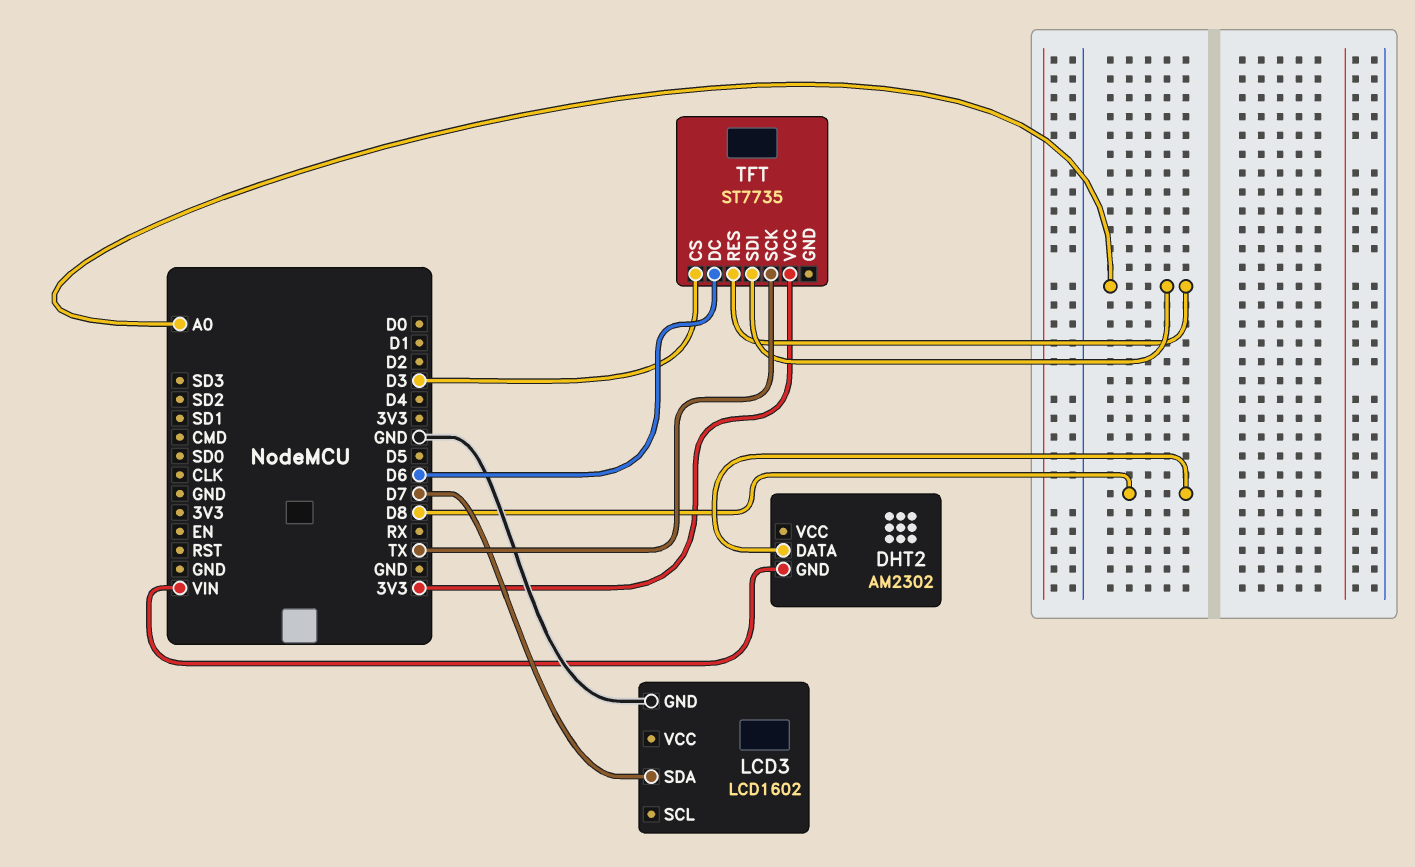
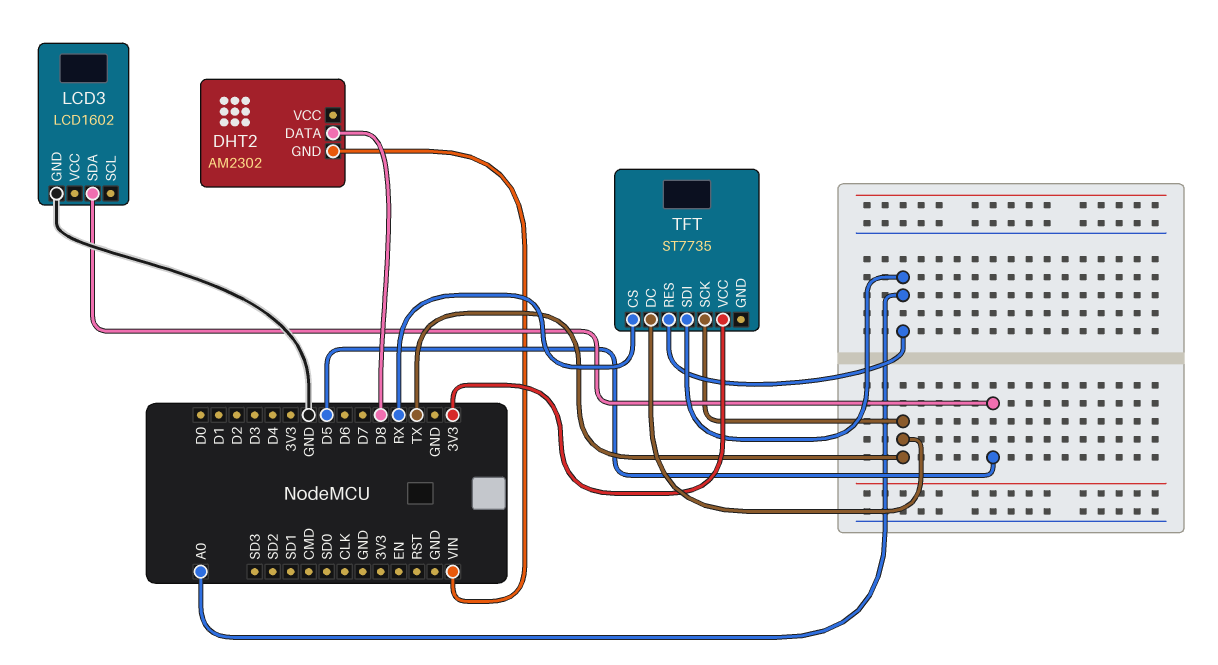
LCD3 pin SDA: D7 -> D5
TFT pin CS: D3 -> RX
TFT pin DC: D6 -> TX

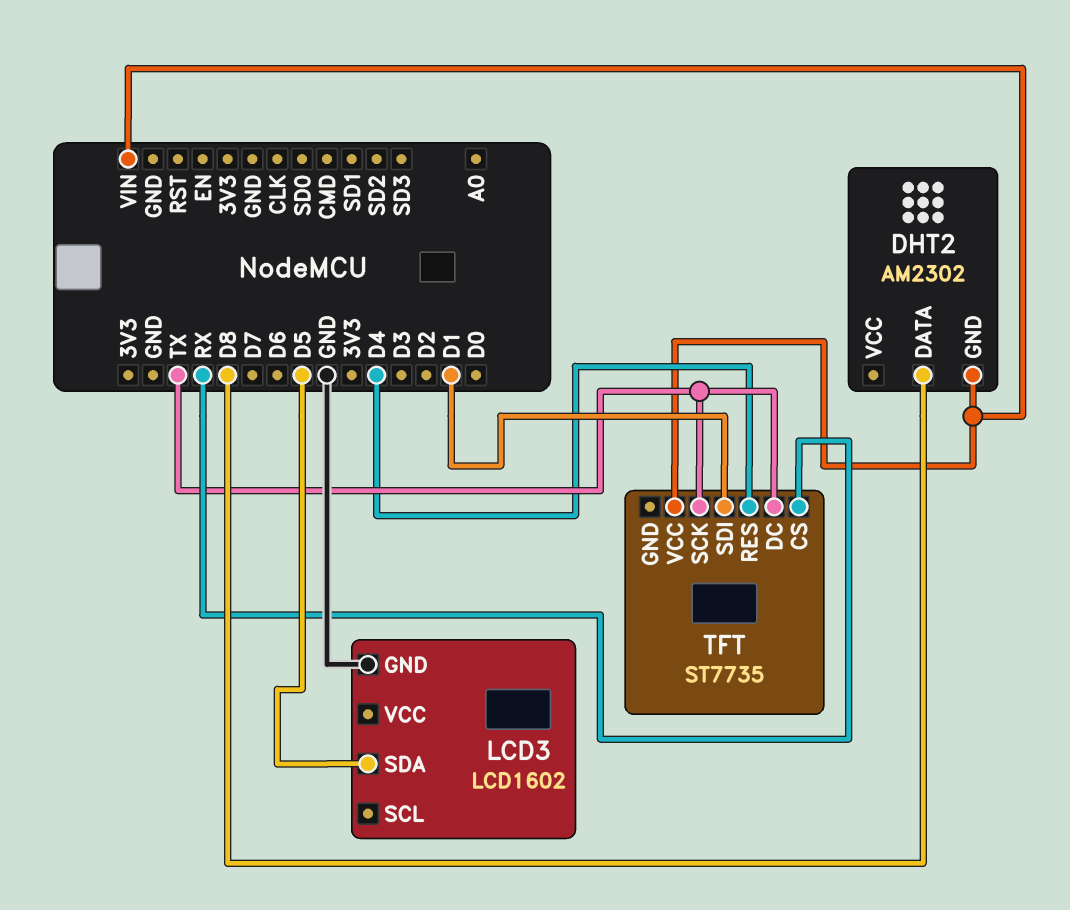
TFT pin RES: A0 -> D4
TFT pin SDI: A0 -> D1
TFT pin VCC: 3V3 -> VIN

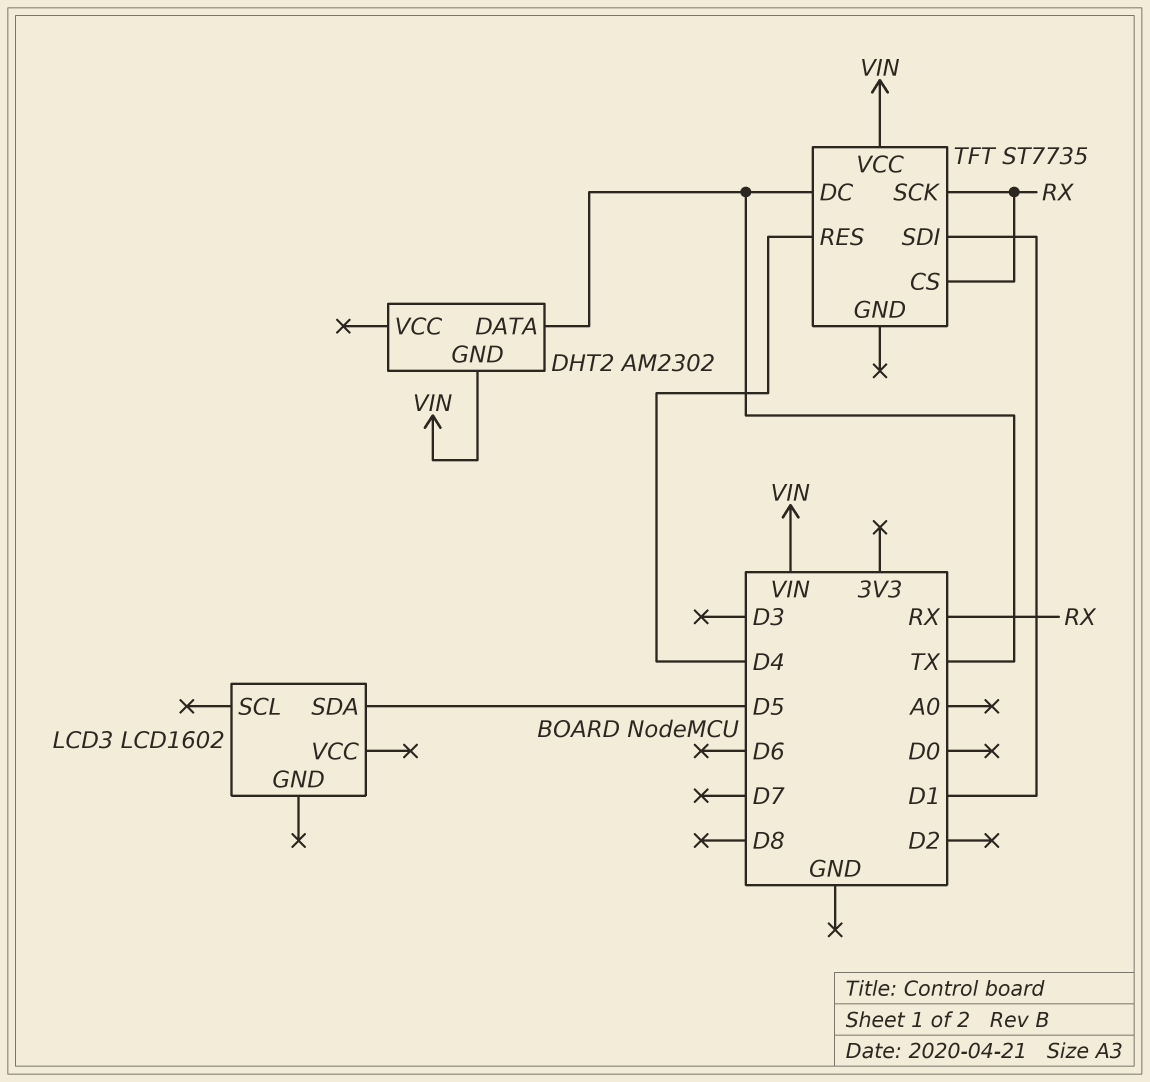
DHT2 pin DATA: D8 -> TX
LCD3 pin GND: GND -> none
TFT pin SCK: TX -> RX

